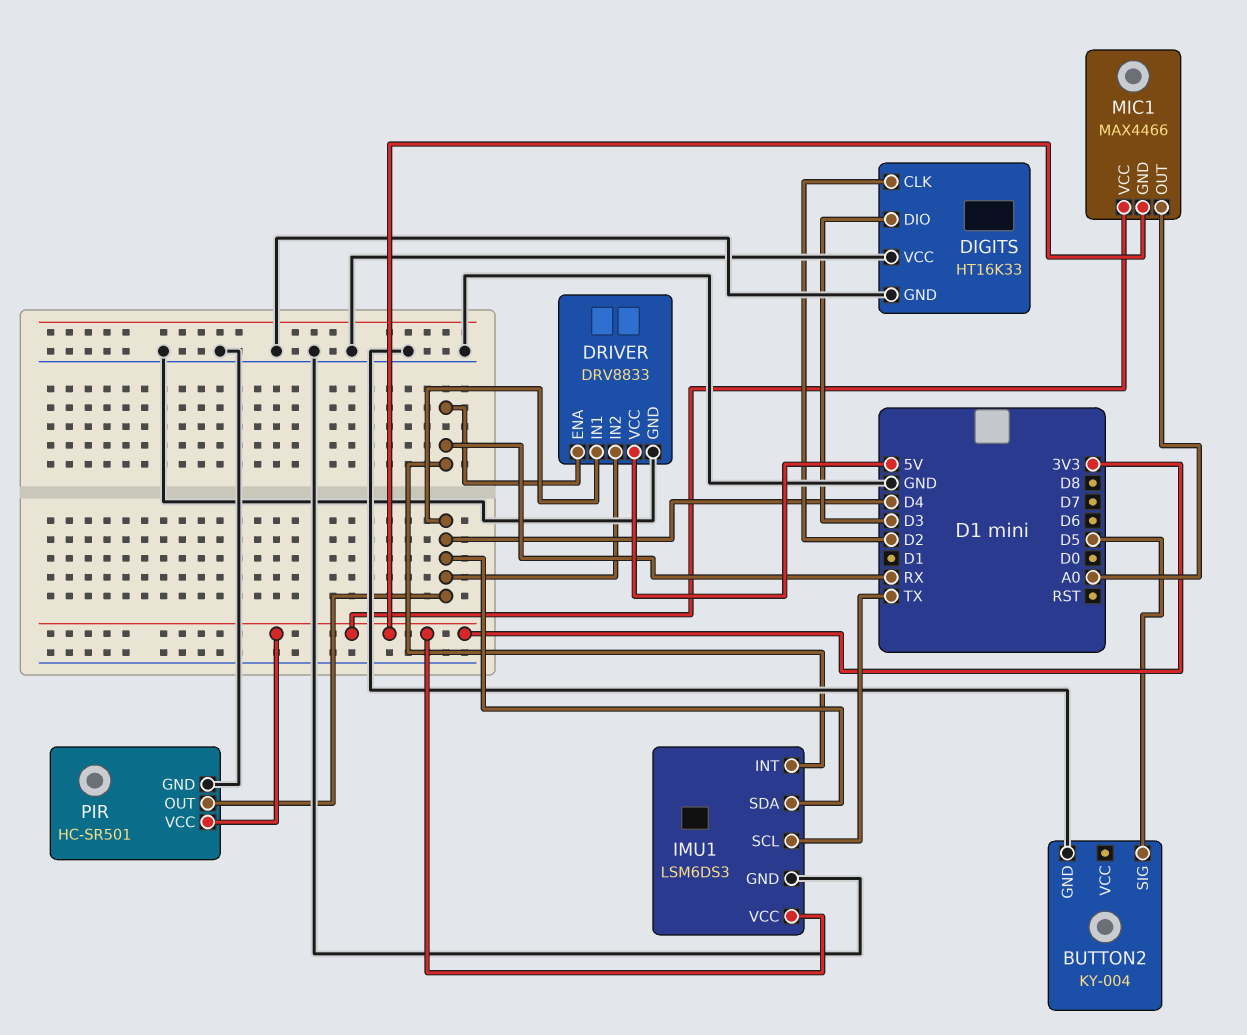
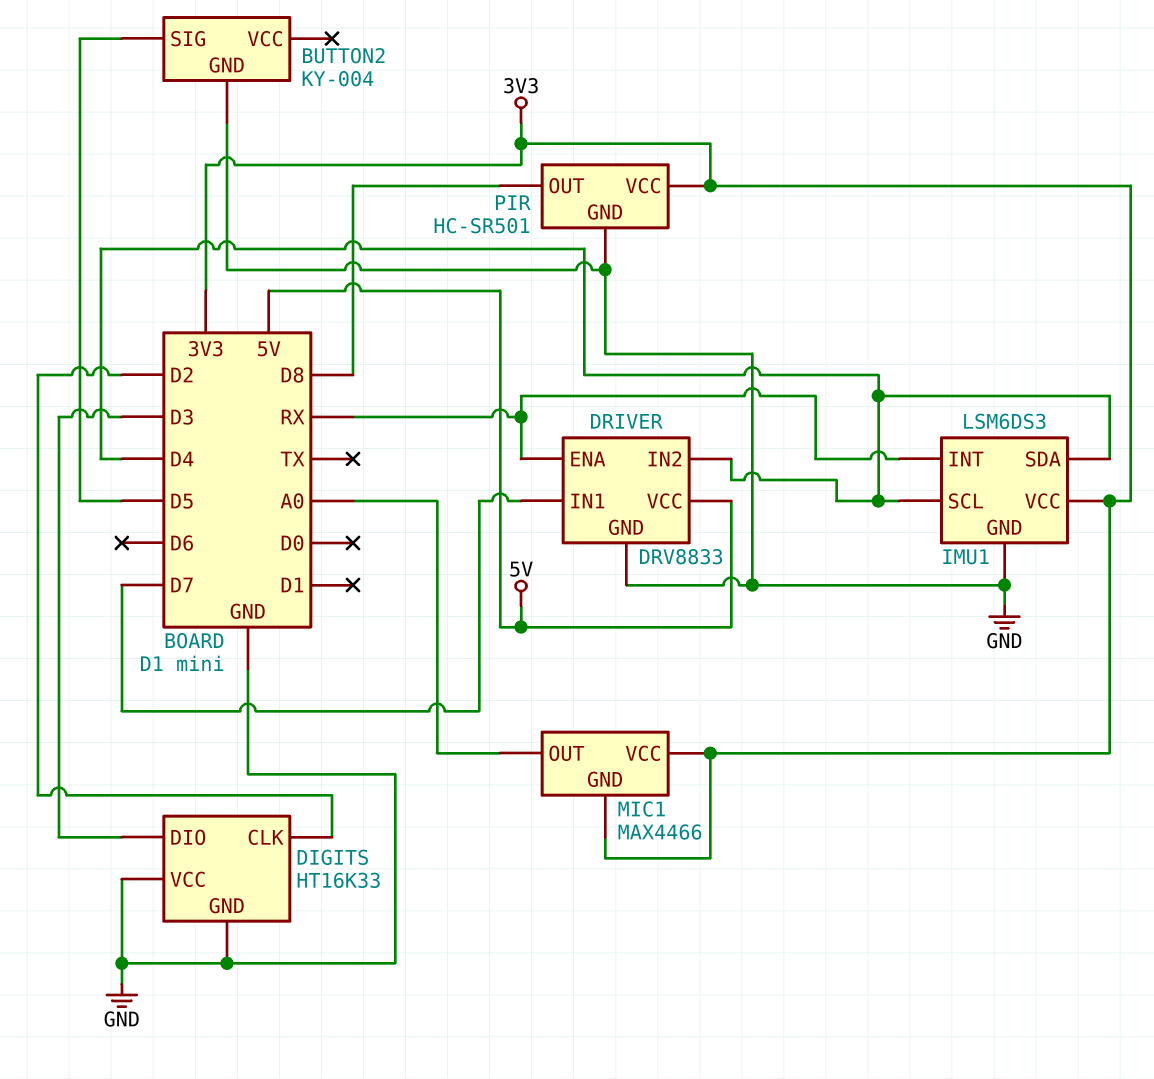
DRIVER pin IN1: D4 -> D7
IMU1 pin SCL: TX -> D4
PIR pin OUT: D4 -> D8

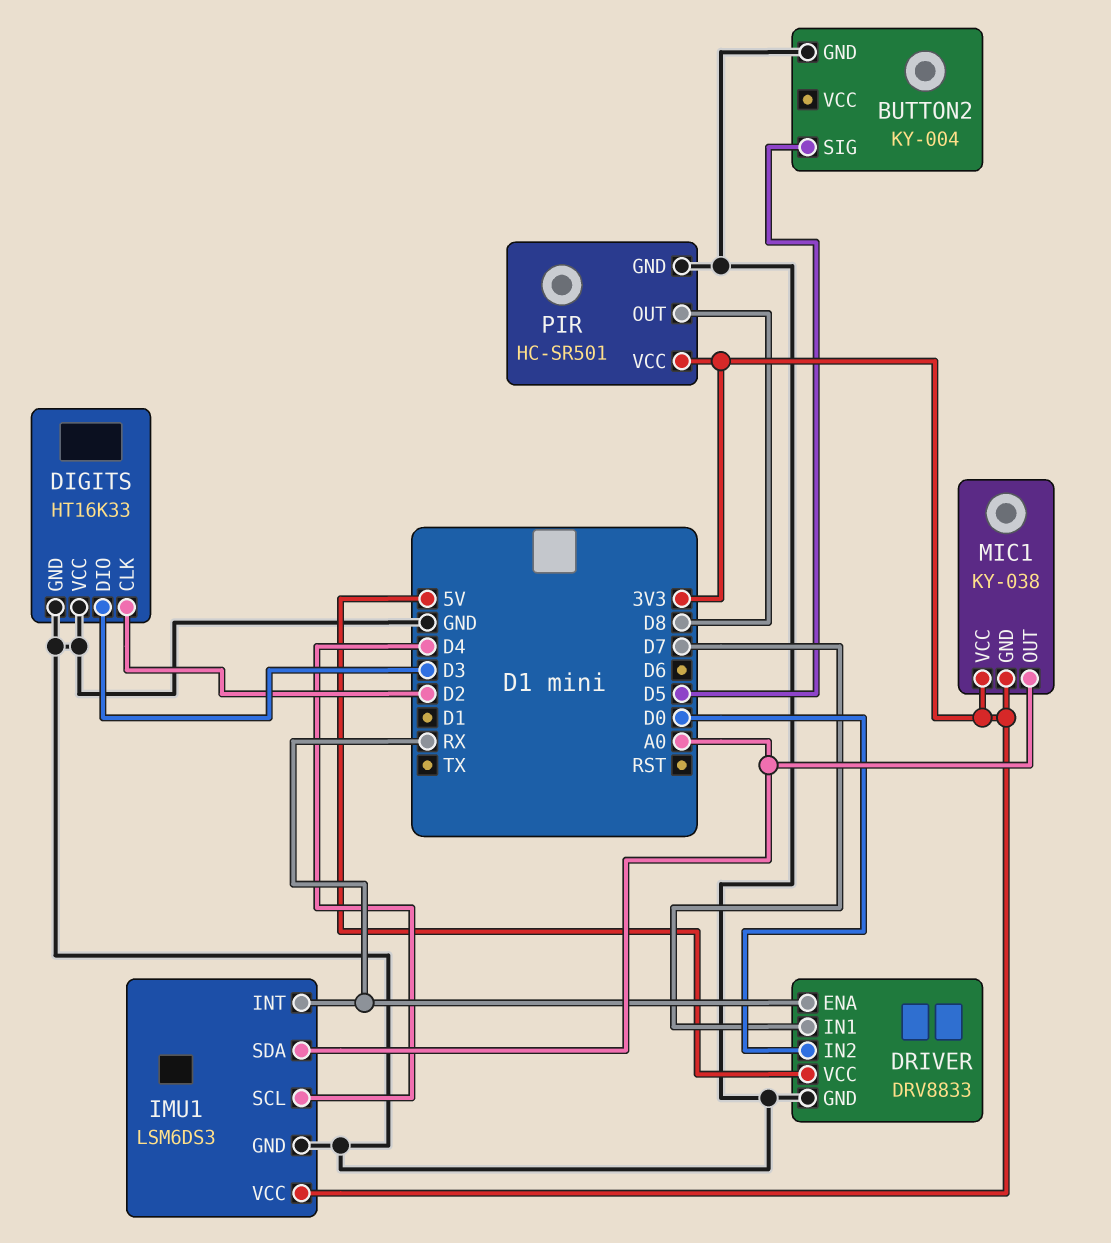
DRIVER pin IN2: D4 -> D0
IMU1 pin SDA: D4 -> A0
MIC1: MAX4466 -> KY-038

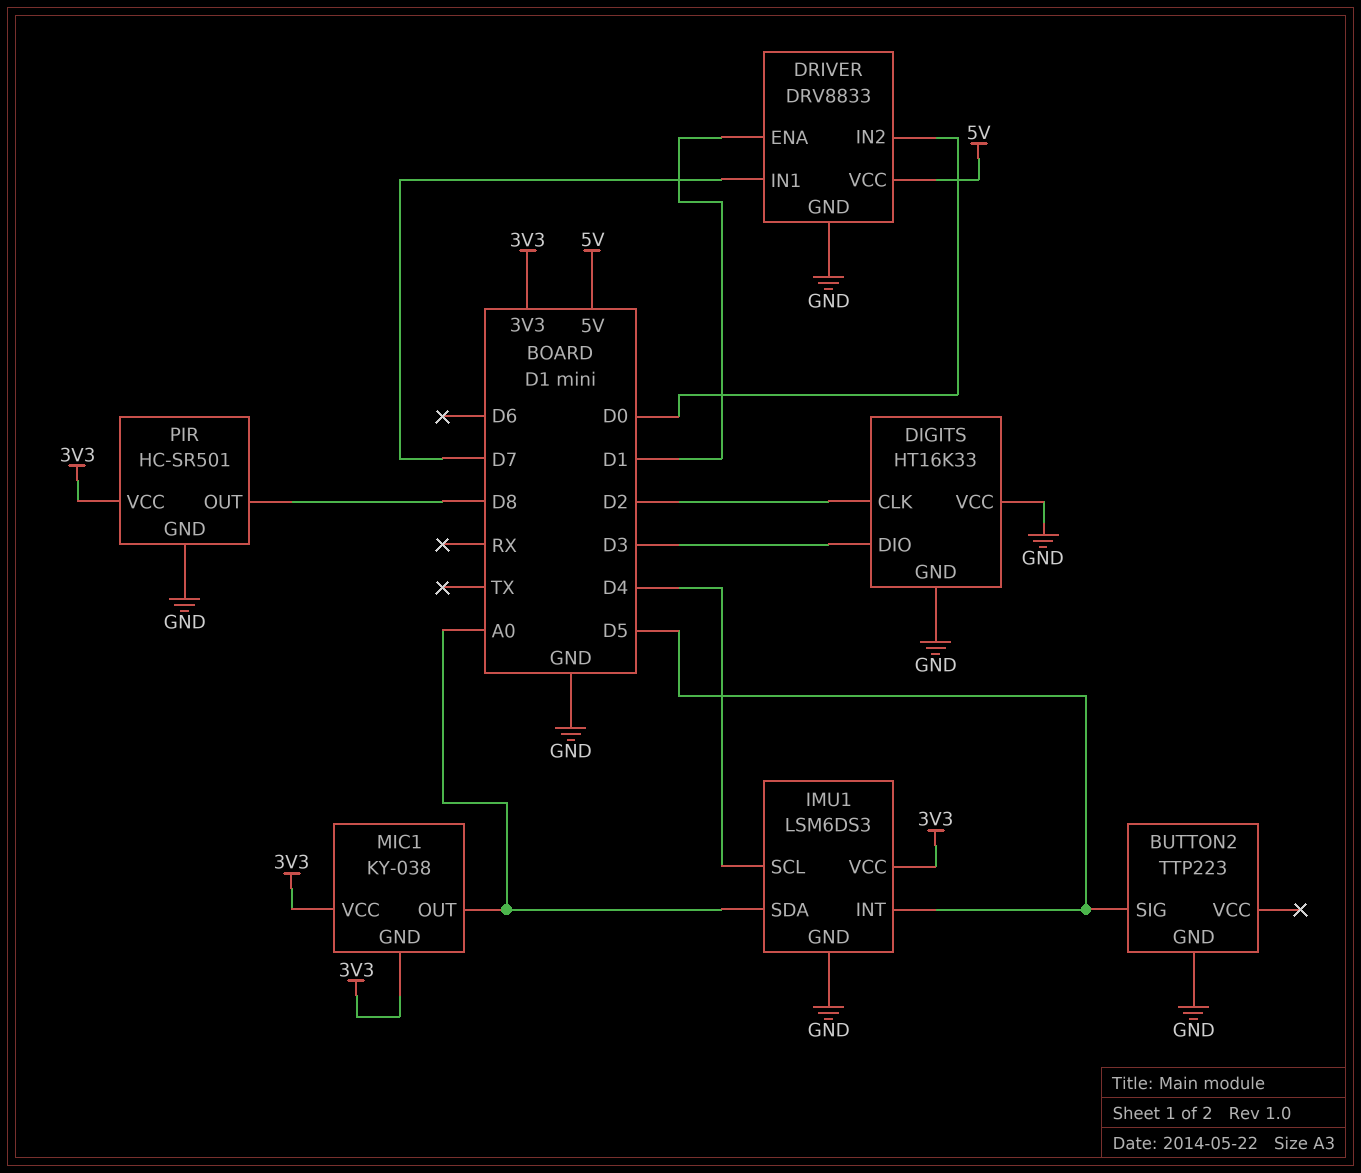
BUTTON2: KY-004 -> TTP223
DRIVER pin ENA: RX -> D1
IMU1 pin INT: RX -> D5

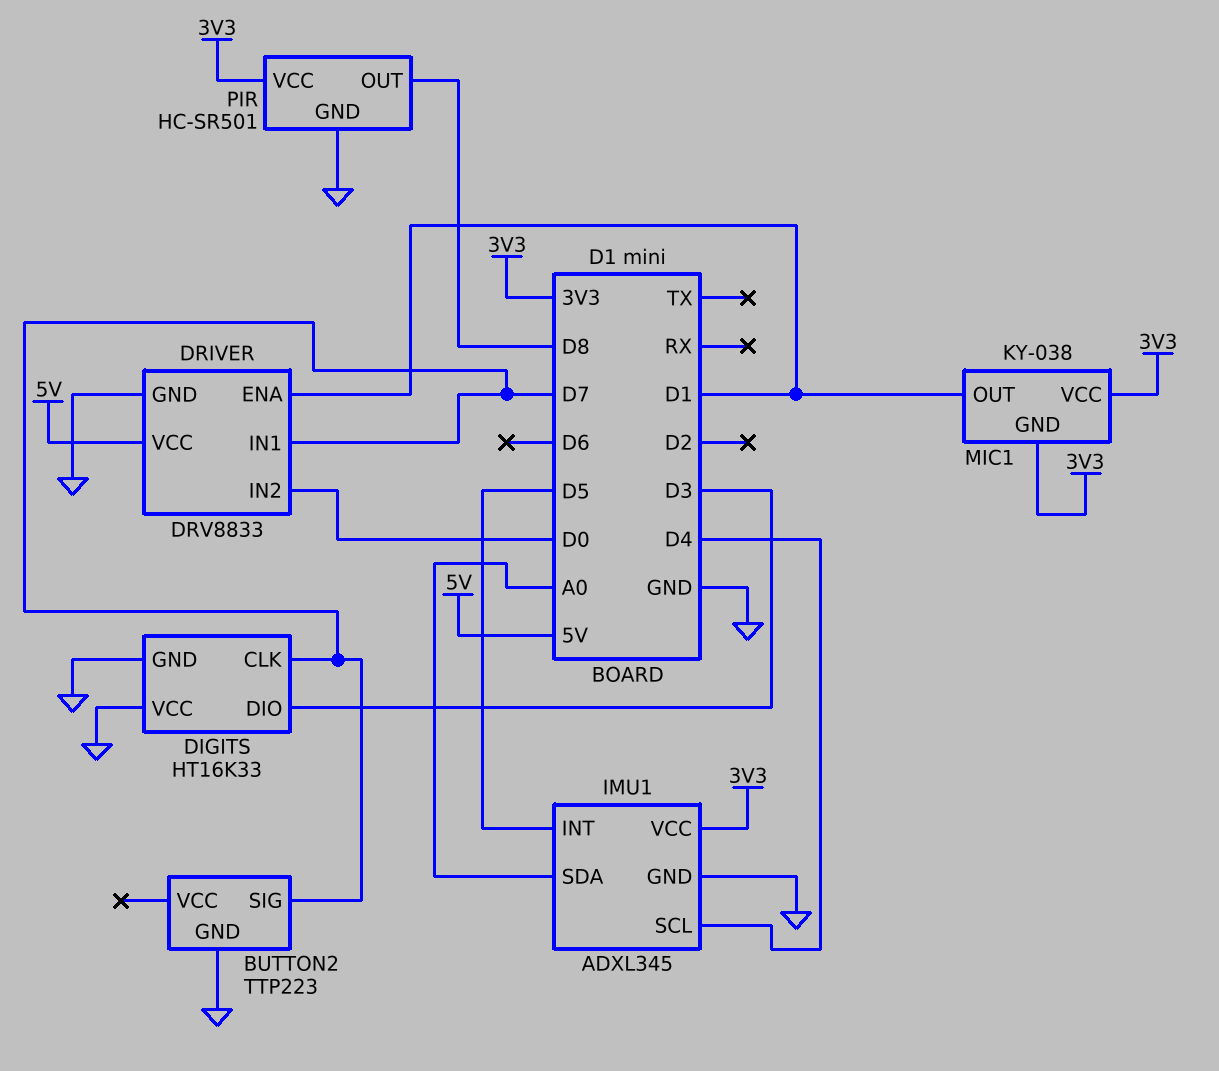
BUTTON2 pin SIG: D5 -> D7
DIGITS pin CLK: D2 -> D7
IMU1: LSM6DS3 -> ADXL345
MIC1 pin OUT: A0 -> D1

